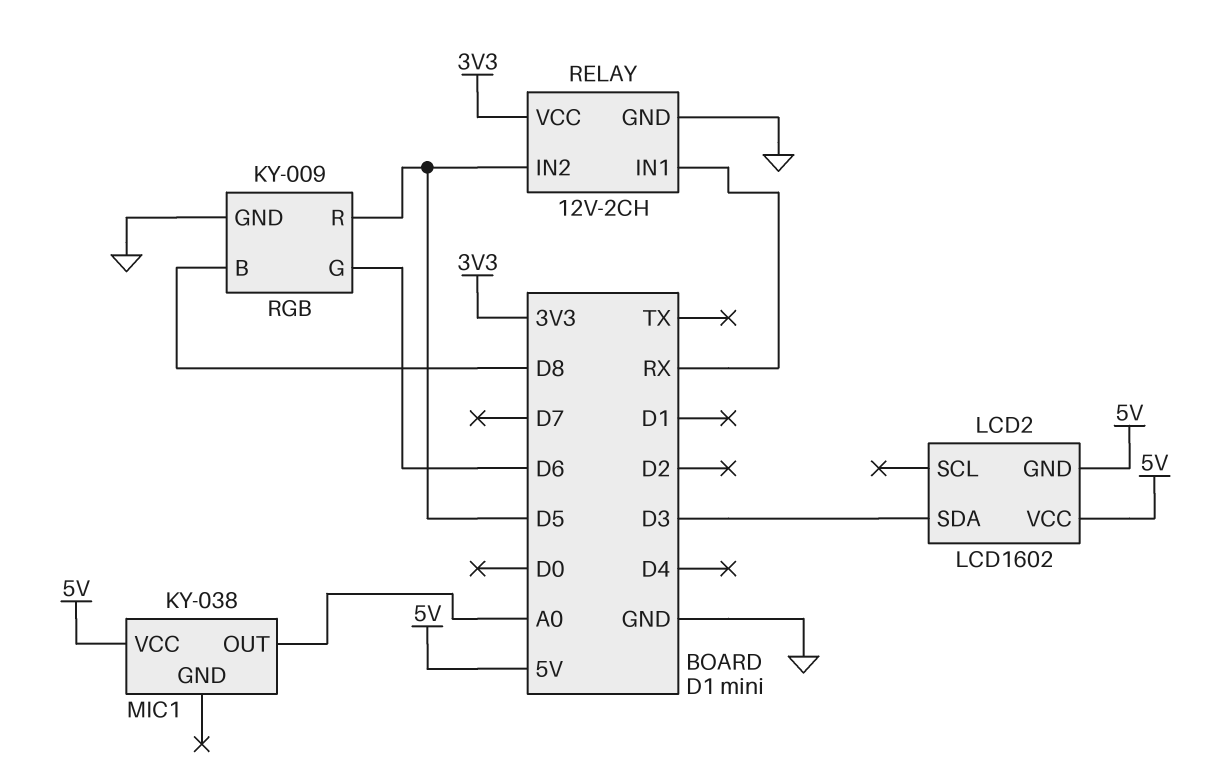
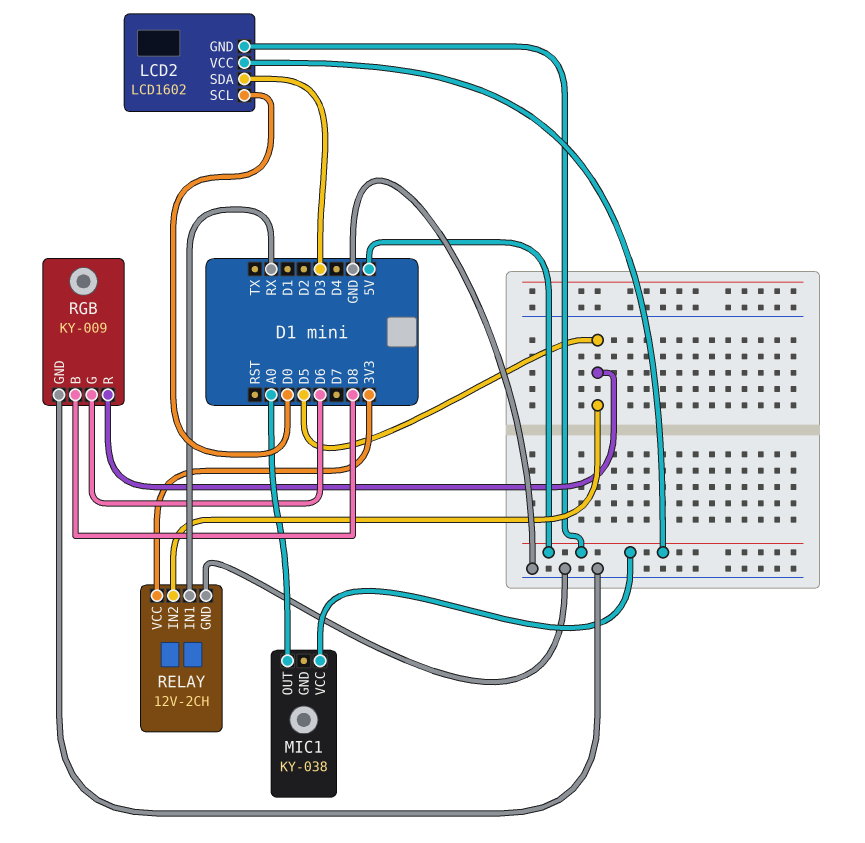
LCD2 pin SCL: none -> D0

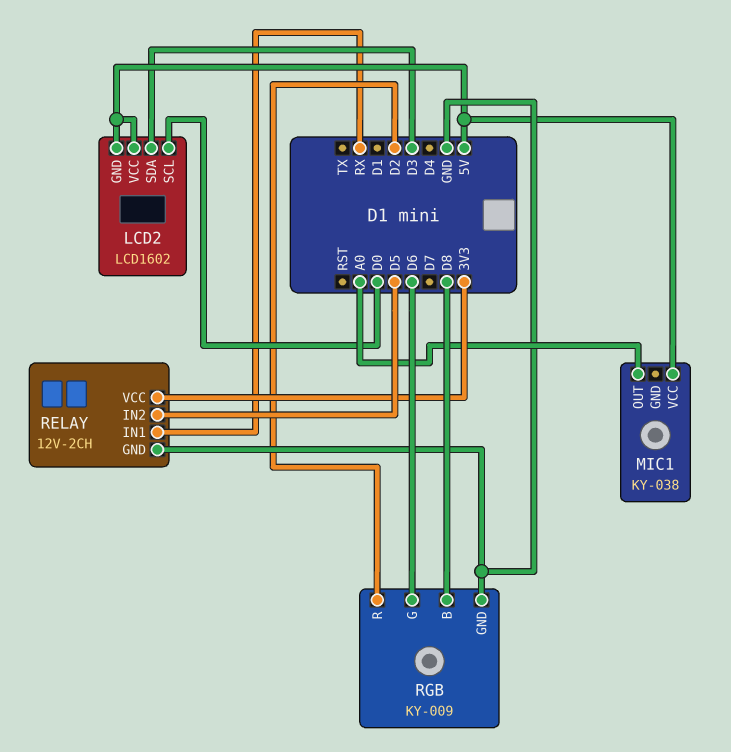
RGB pin R: D5 -> D2

